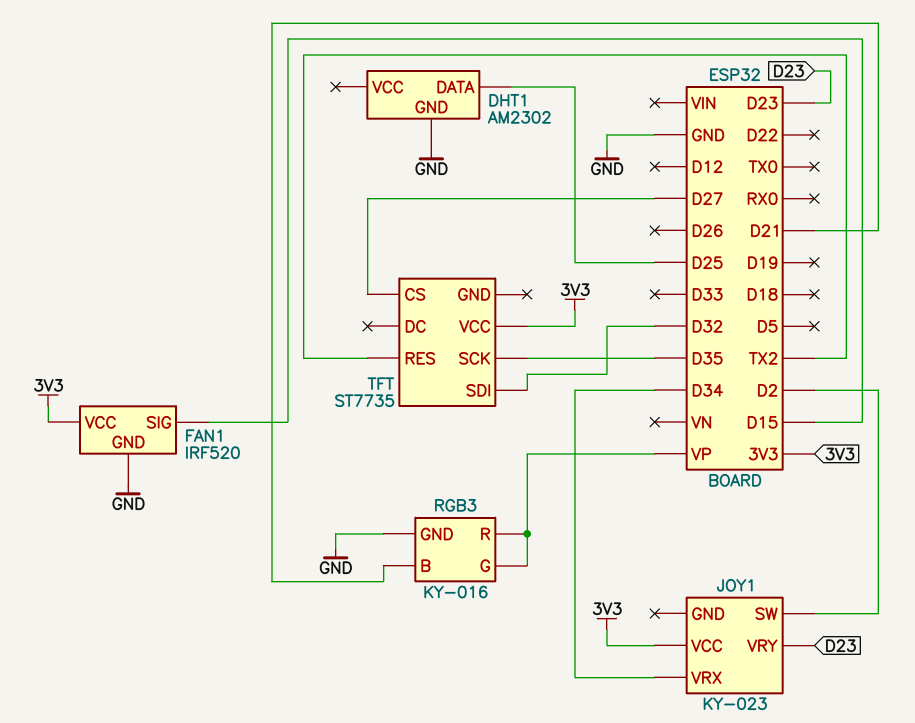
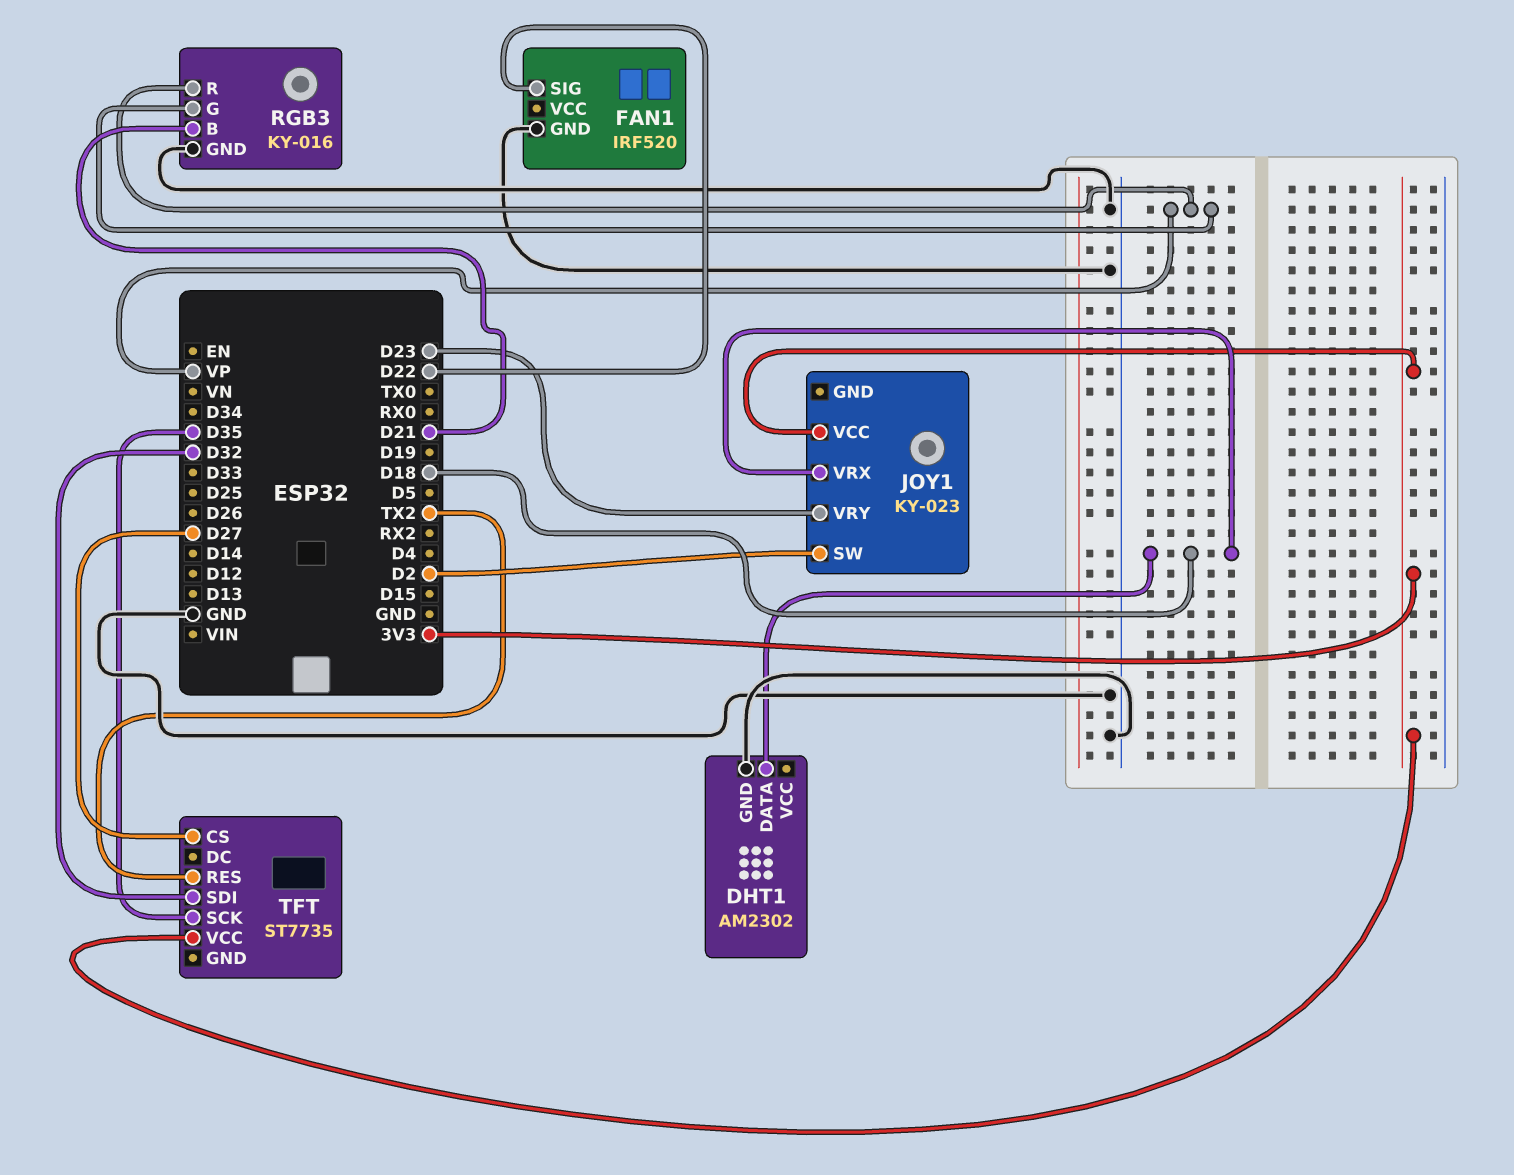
DHT1 pin DATA: D25 -> D18
FAN1 pin SIG: D15 -> D22
FAN1 pin VCC: 3V3 -> none
JOY1 pin VRX: D34 -> D18

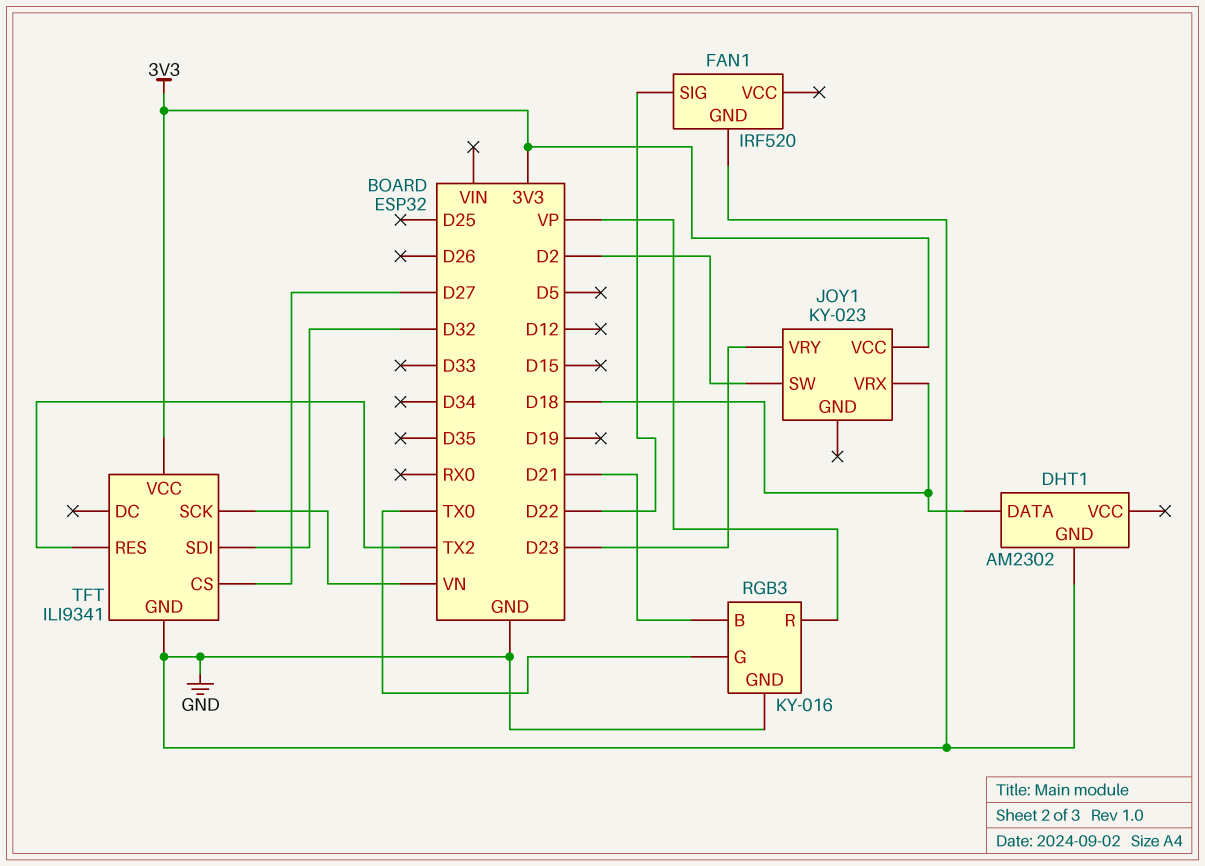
RGB3 pin G: VP -> TX0
TFT: ST7735 -> ILI9341
TFT pin GND: none -> GND
TFT pin SCK: D35 -> VN

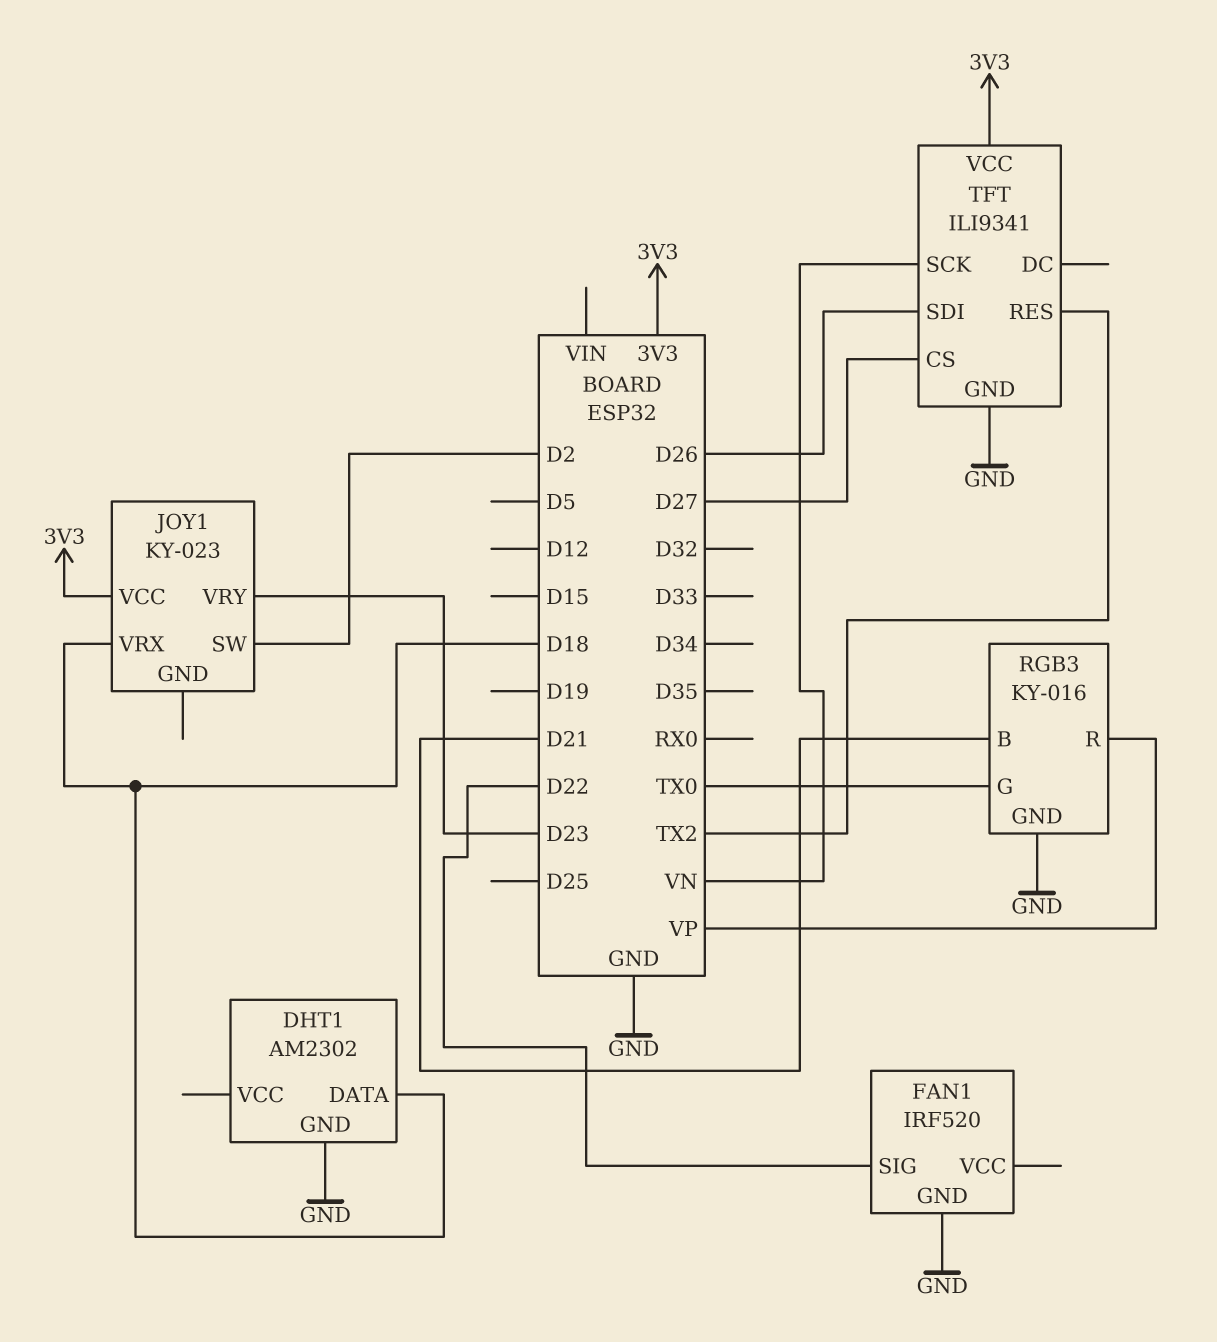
TFT pin SDI: D32 -> D26

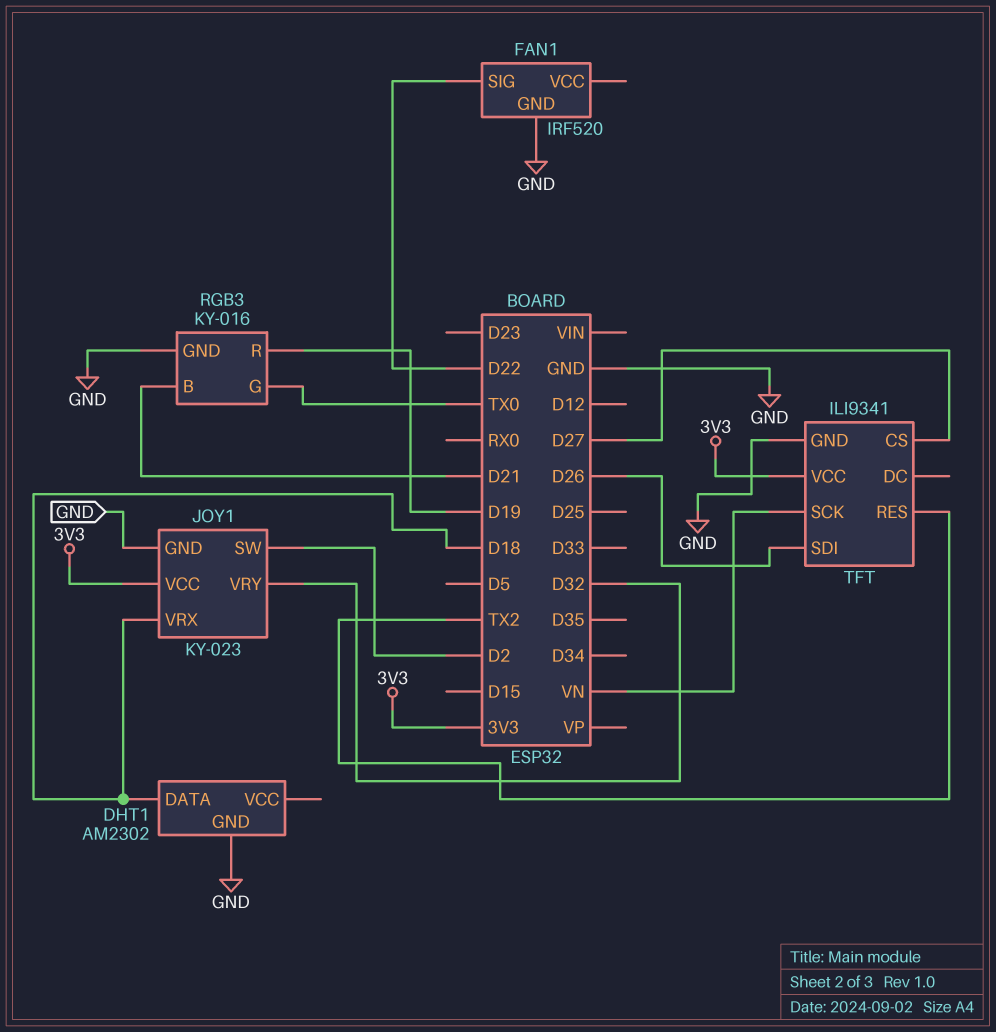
JOY1 pin GND: none -> GND
JOY1 pin VRY: D23 -> D32
RGB3 pin R: VP -> D19

